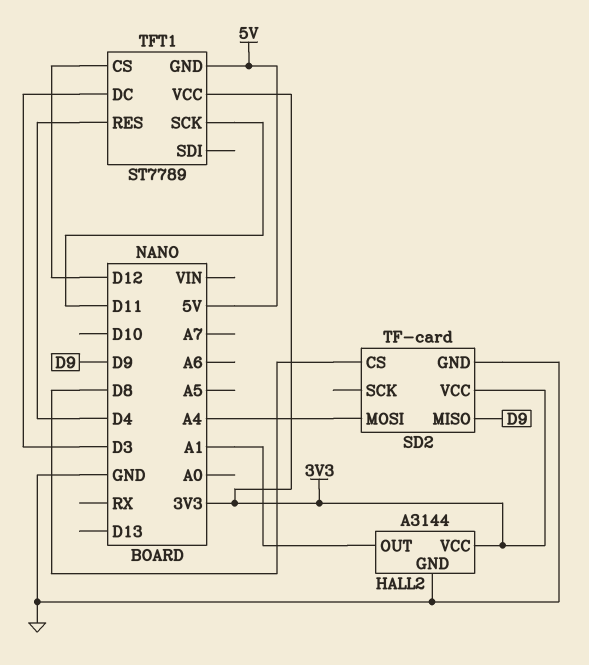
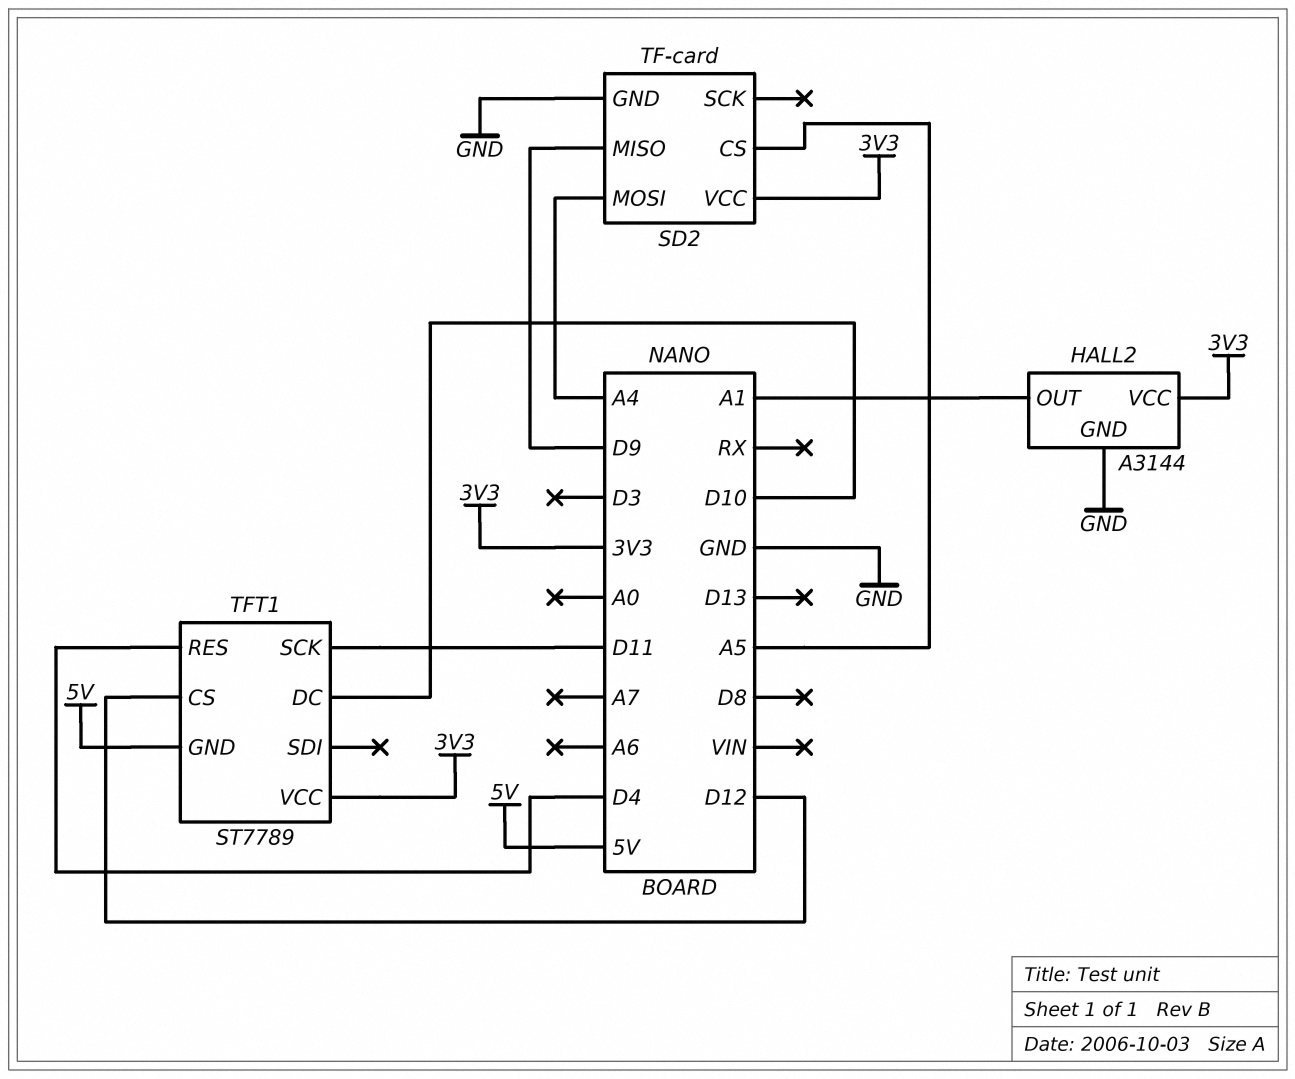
SD2 pin CS: D8 -> A5
TFT1 pin DC: D3 -> D10

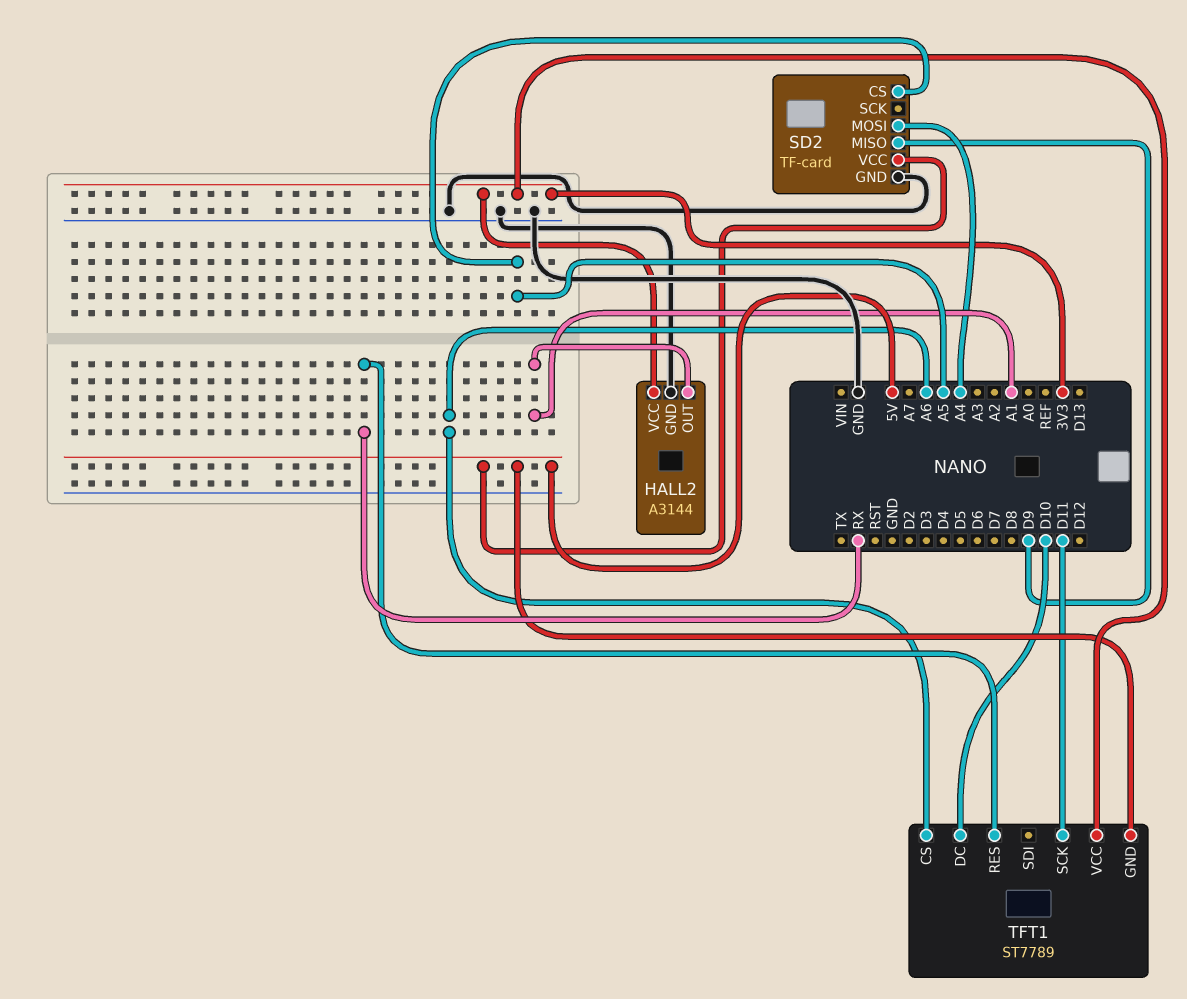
SD2 pin VCC: 3V3 -> 5V
TFT1 pin CS: D12 -> A6
TFT1 pin RES: D4 -> RX

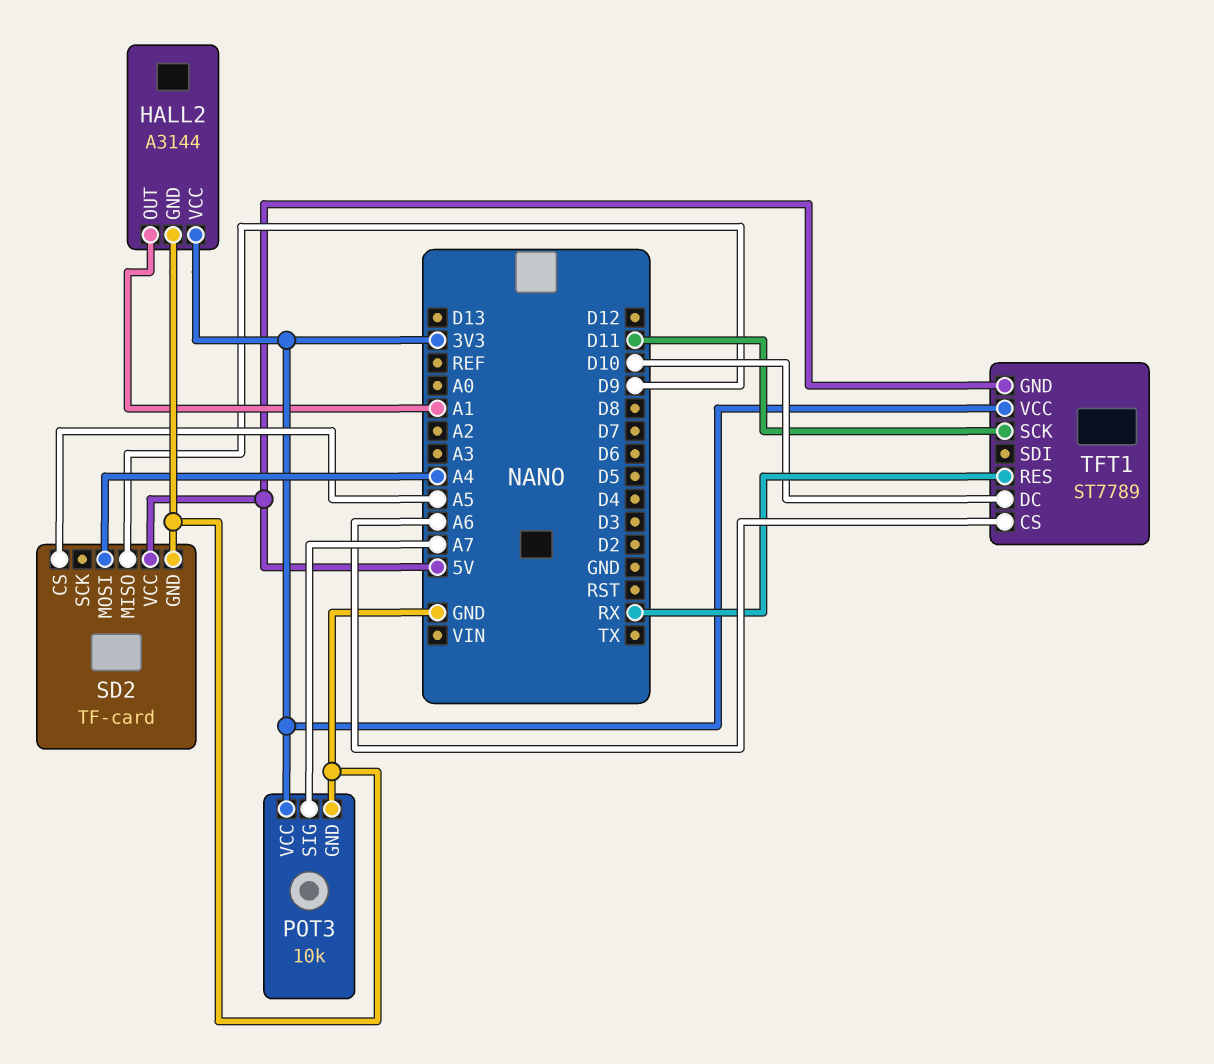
POT3: none -> 10k
POT3 pin GND: none -> GND
POT3 pin SIG: none -> A7
POT3 pin VCC: none -> 3V3

